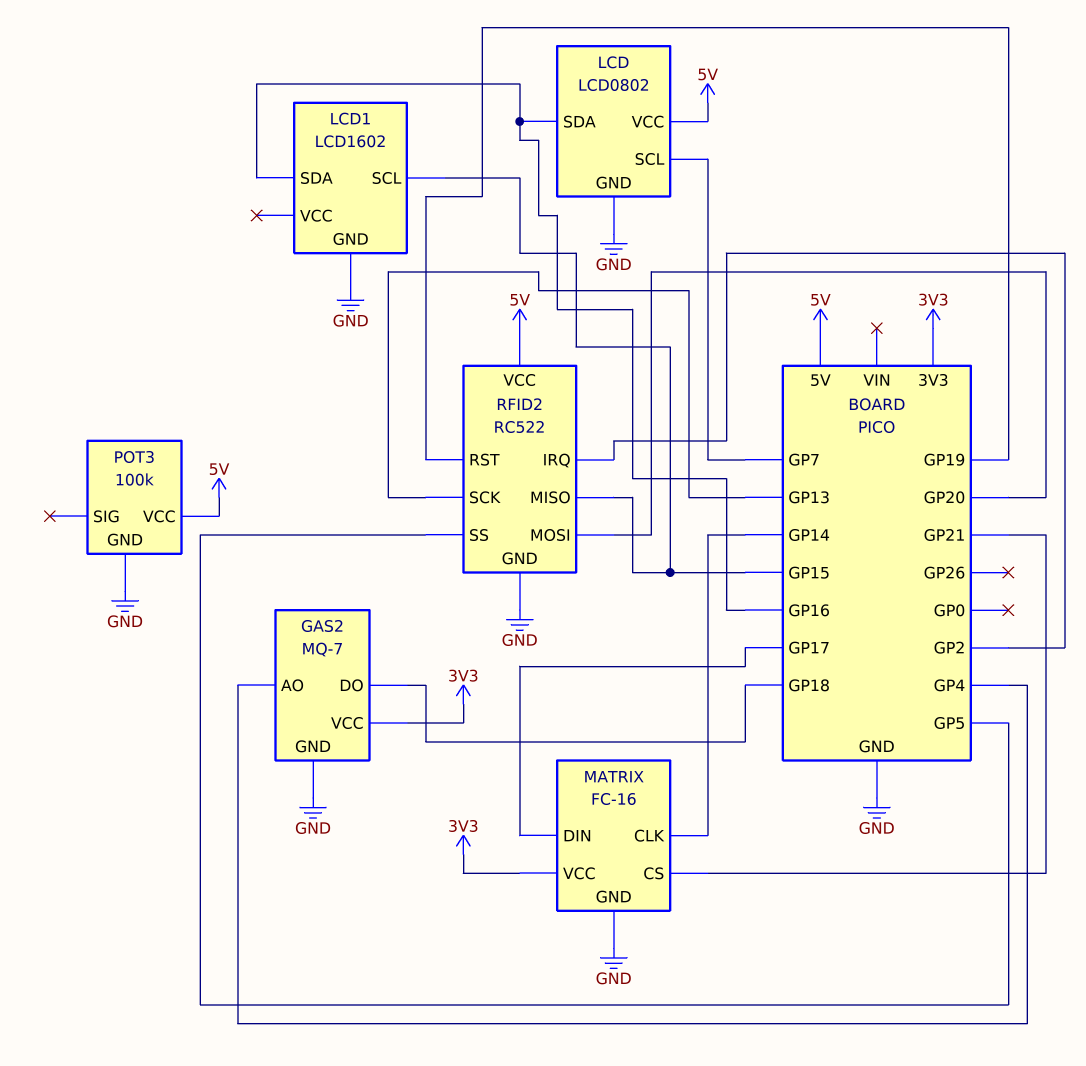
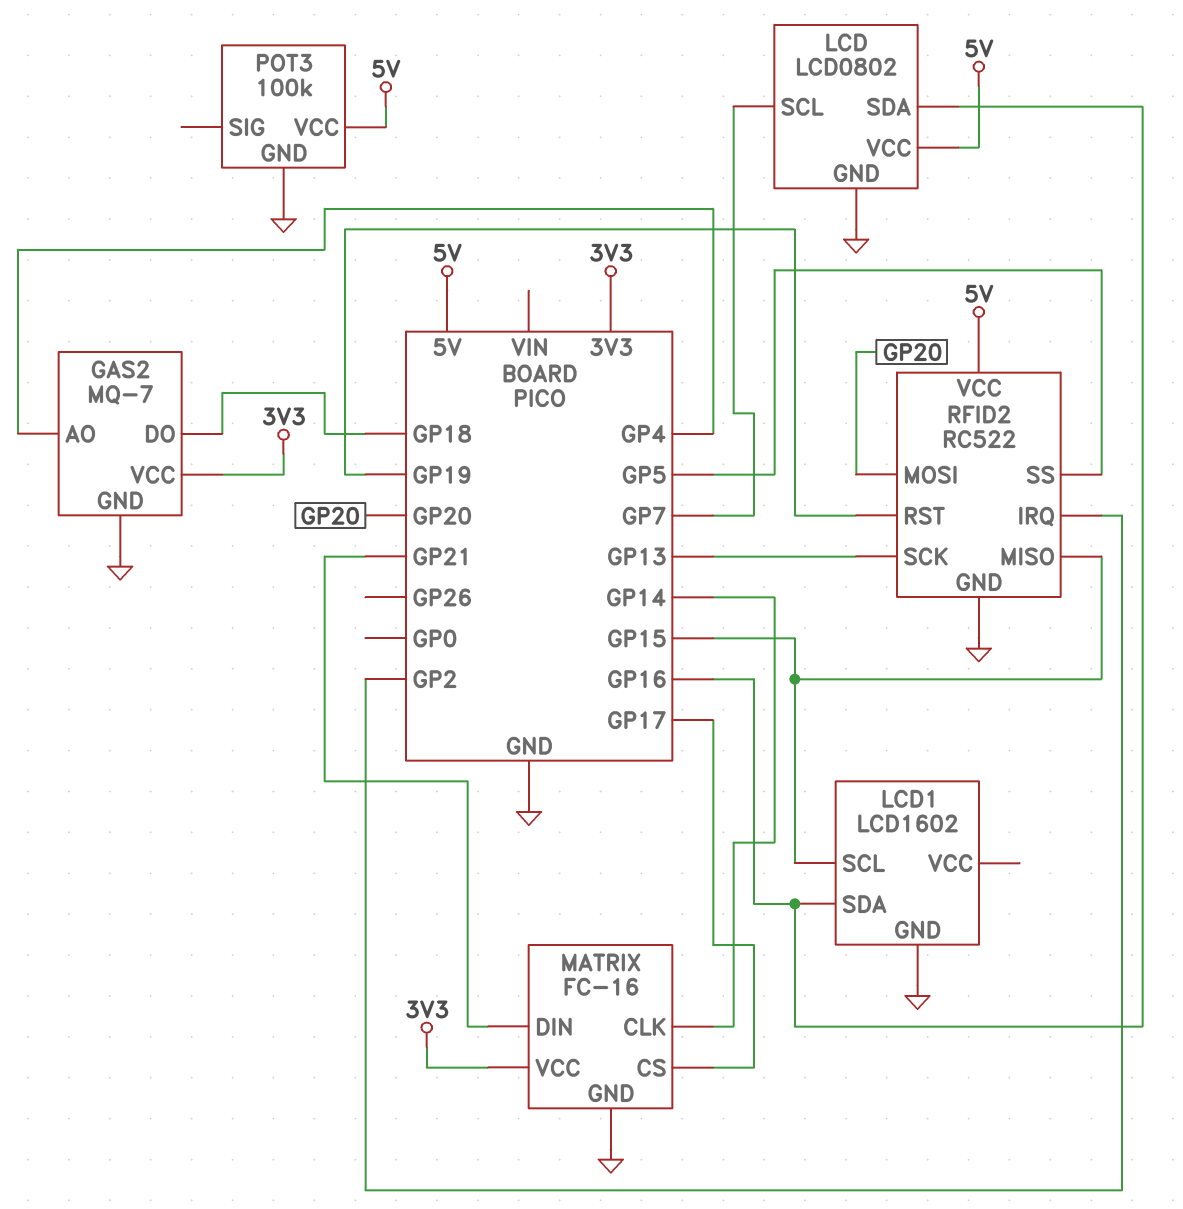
MATRIX pin CS: GP21 -> GP17
MATRIX pin DIN: GP17 -> GP21

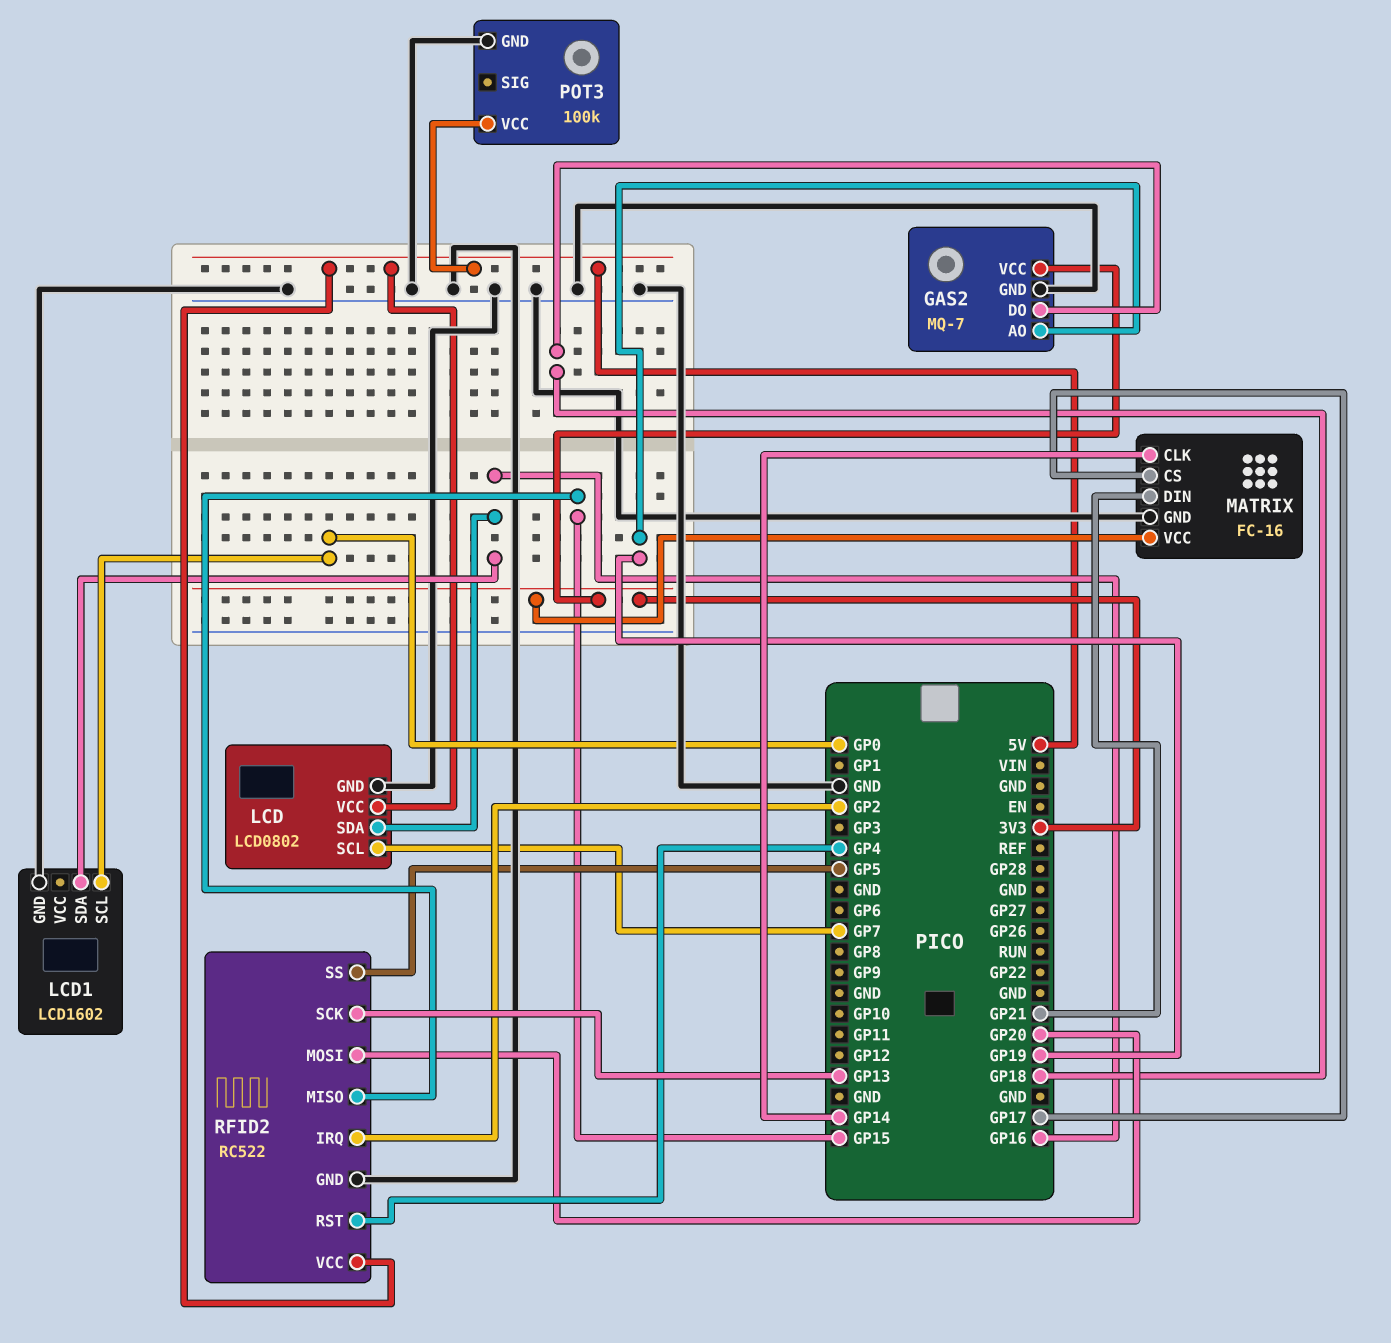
GAS2 pin AO: GP4 -> GP19
LCD1 pin SCL: GP15 -> GP0
RFID2 pin RST: GP19 -> GP4

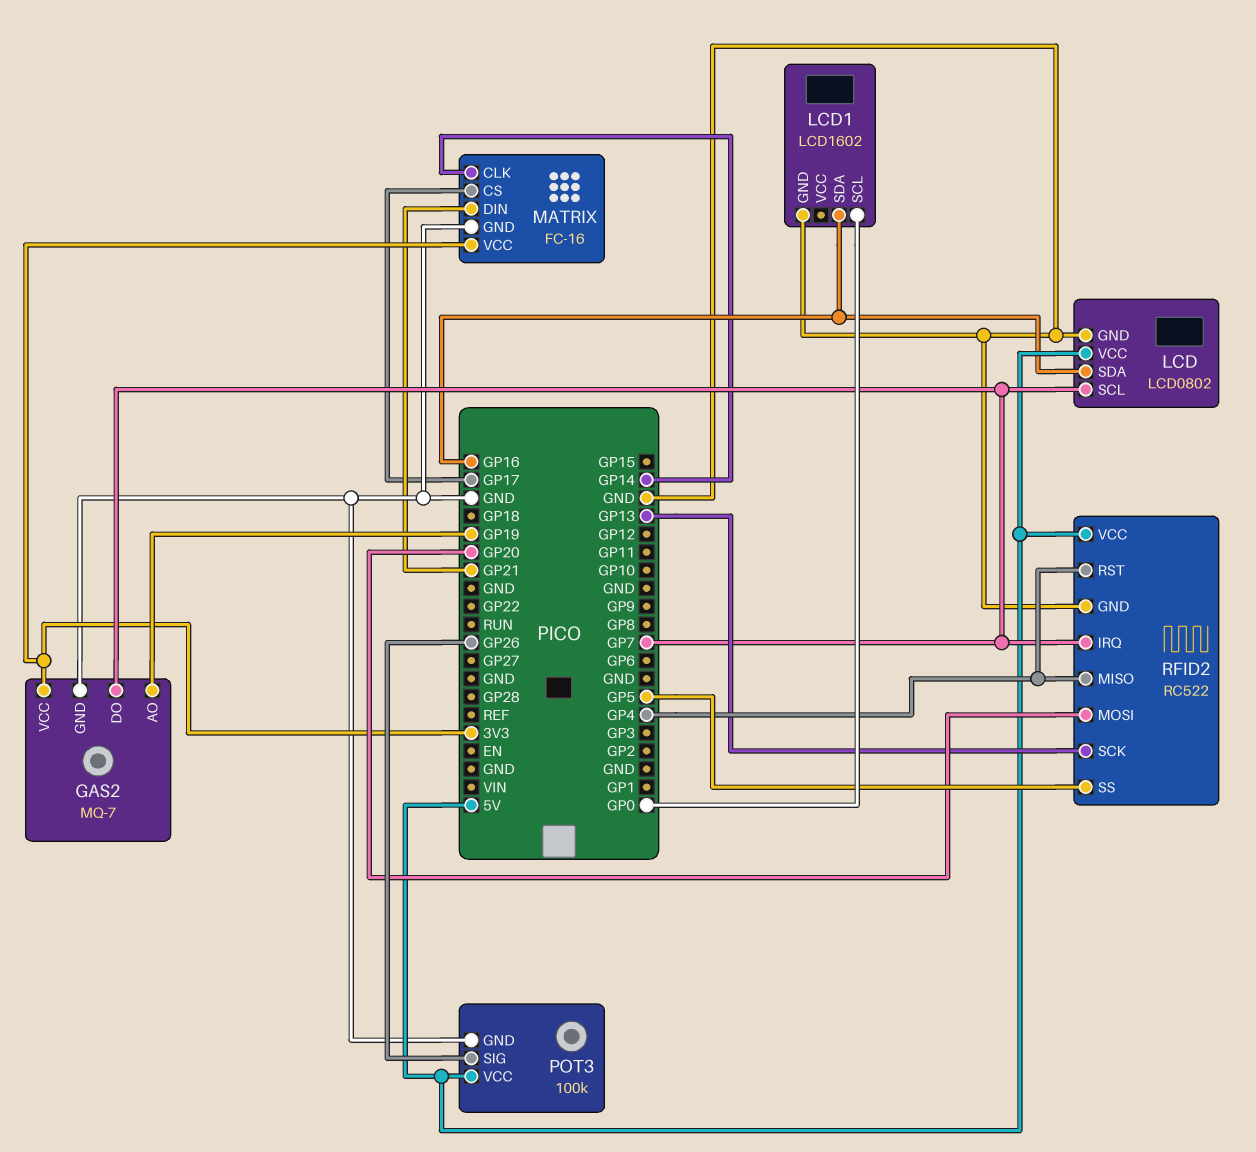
GAS2 pin DO: GP18 -> GP7
POT3 pin SIG: none -> GP26
RFID2 pin IRQ: GP2 -> GP7
RFID2 pin MISO: GP15 -> GP4

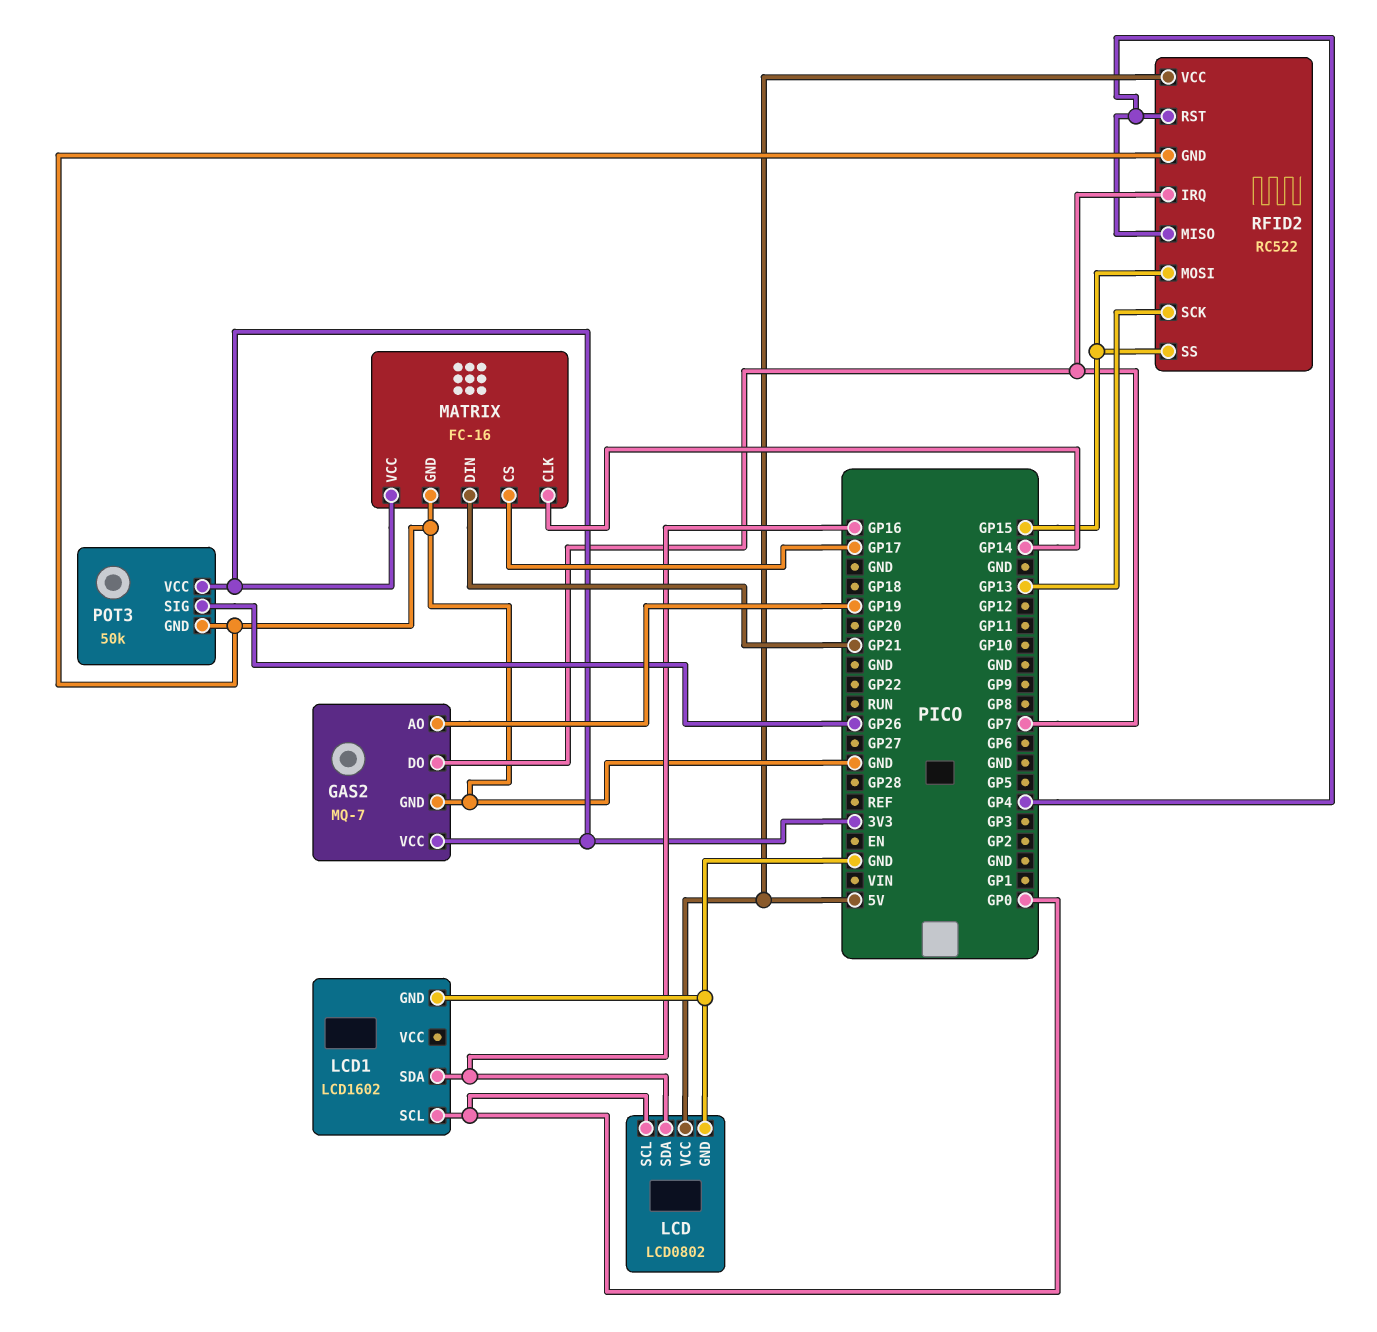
LCD pin SCL: GP7 -> GP0
POT3: 100k -> 50k
POT3 pin VCC: 5V -> 3V3
RFID2 pin MOSI: GP20 -> GP15
RFID2 pin SS: GP5 -> GP15

